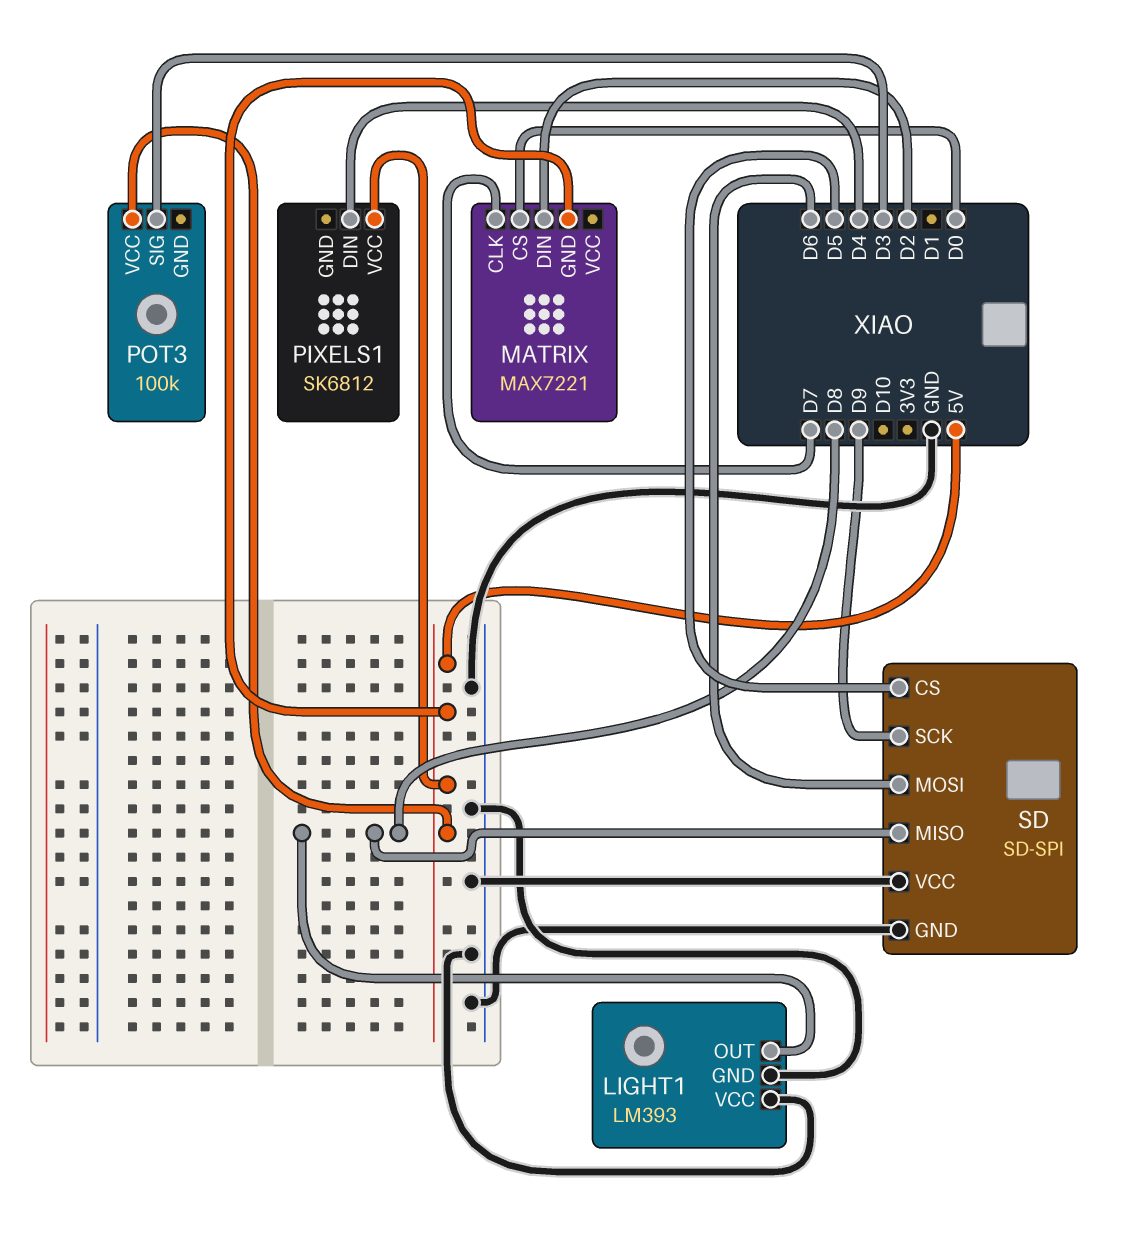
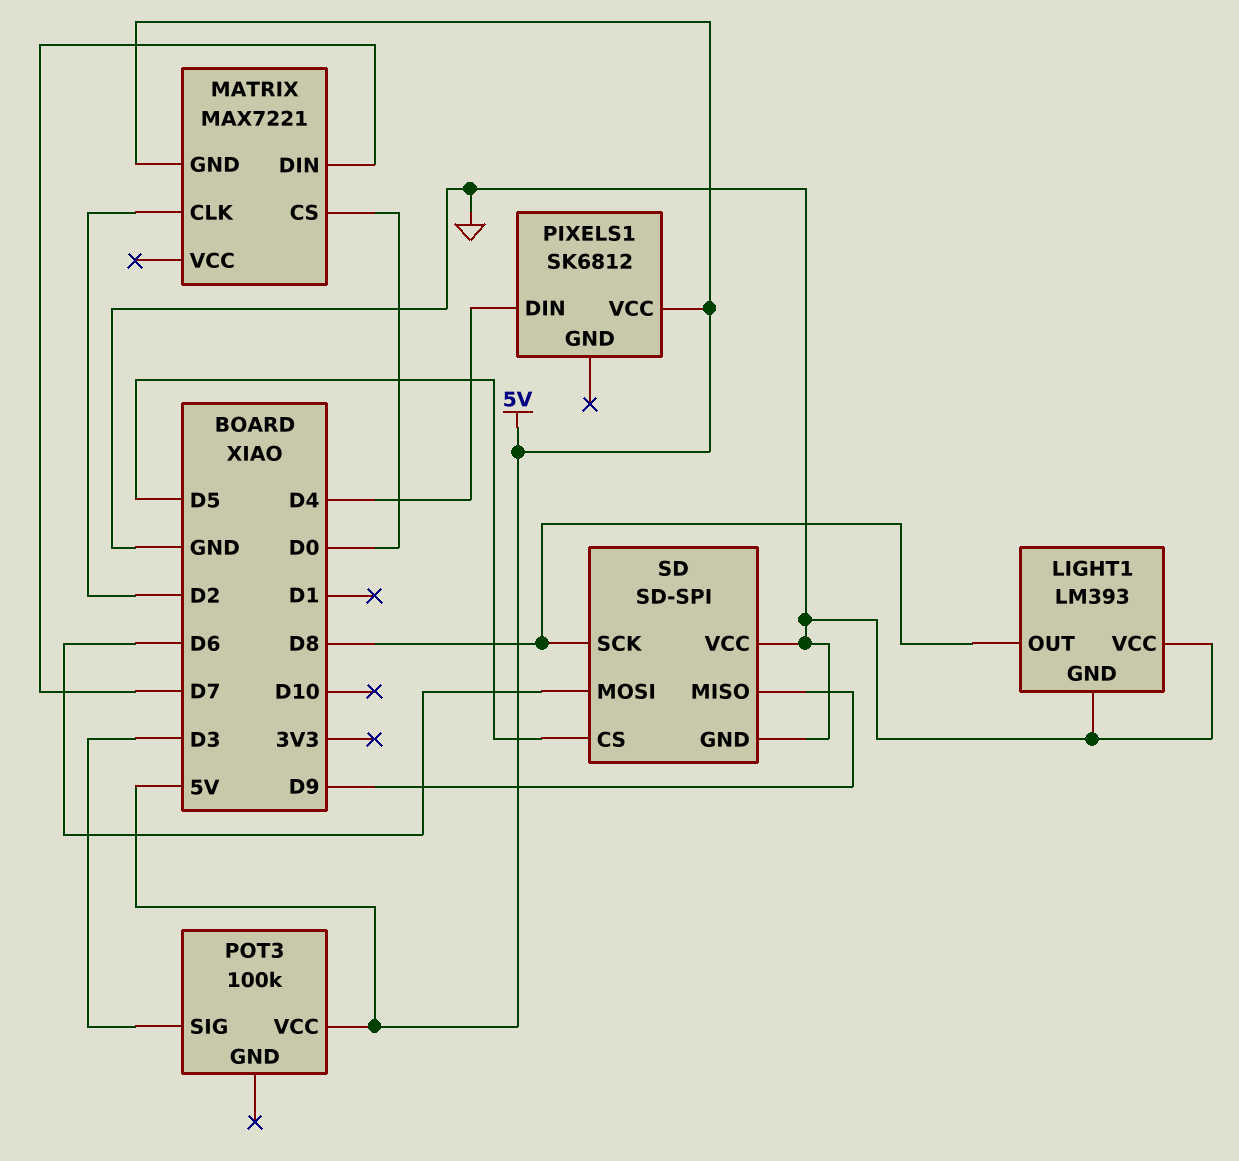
MATRIX pin CLK: D7 -> D2
MATRIX pin DIN: D2 -> D7
SD pin MISO: D8 -> D9
SD pin SCK: D9 -> D8

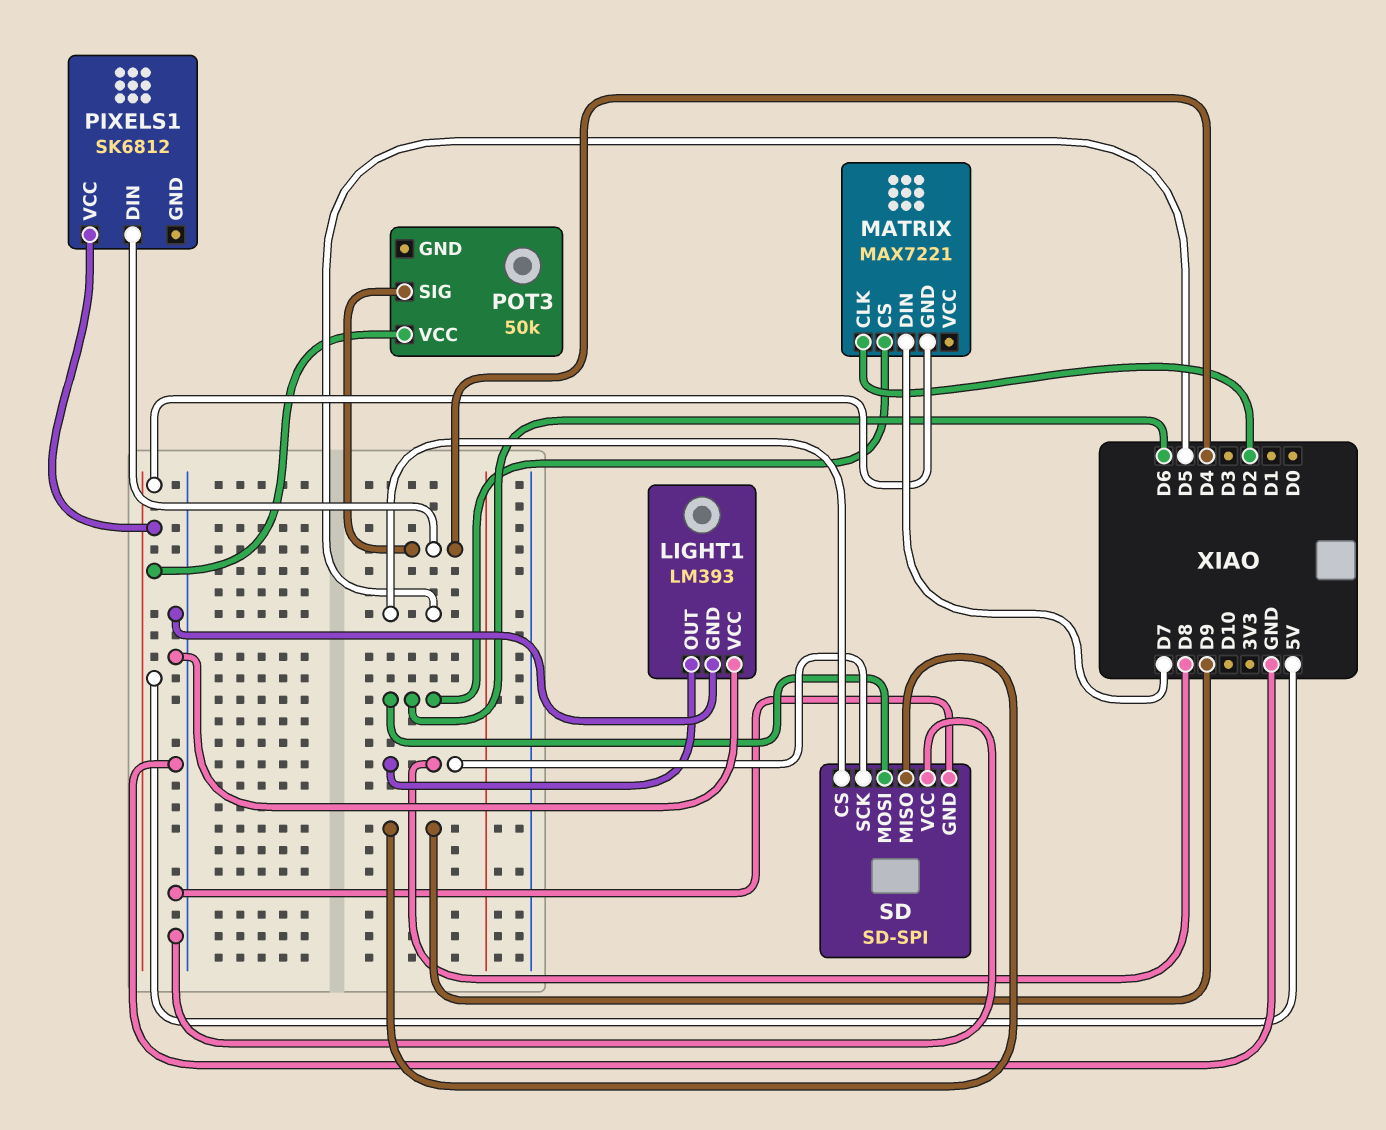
MATRIX pin CS: D0 -> D6
POT3: 100k -> 50k
POT3 pin SIG: D3 -> D4

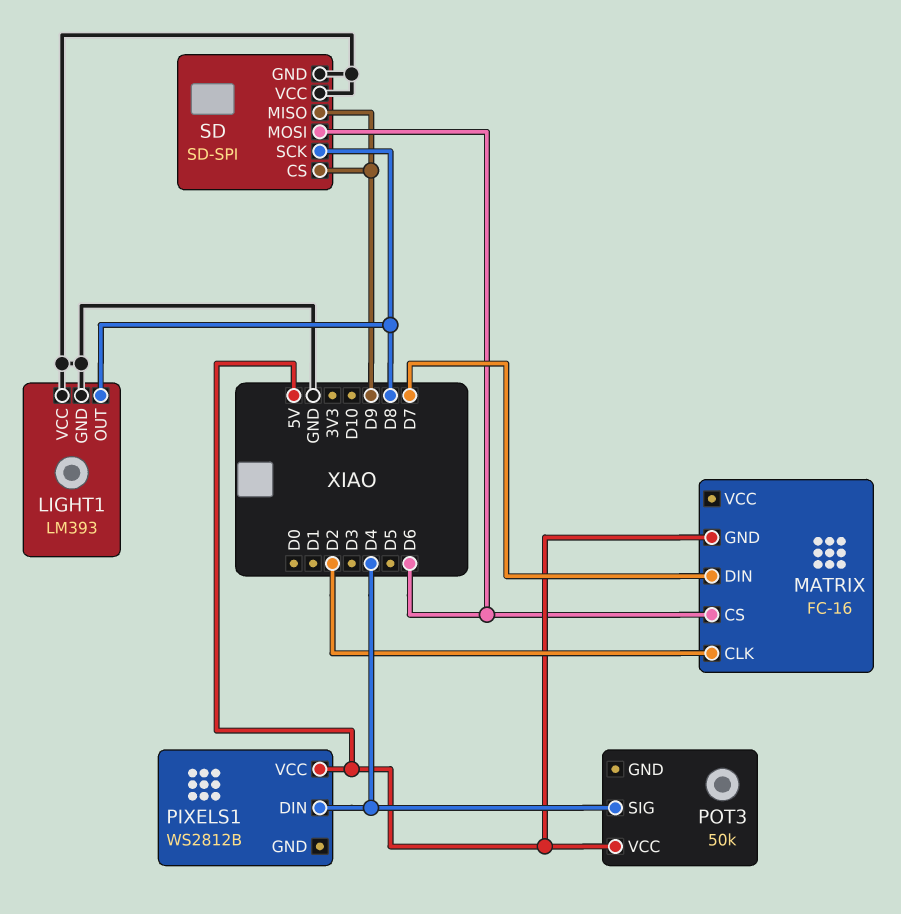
MATRIX: MAX7221 -> FC-16
PIXELS1: SK6812 -> WS2812B
SD pin CS: D5 -> D9

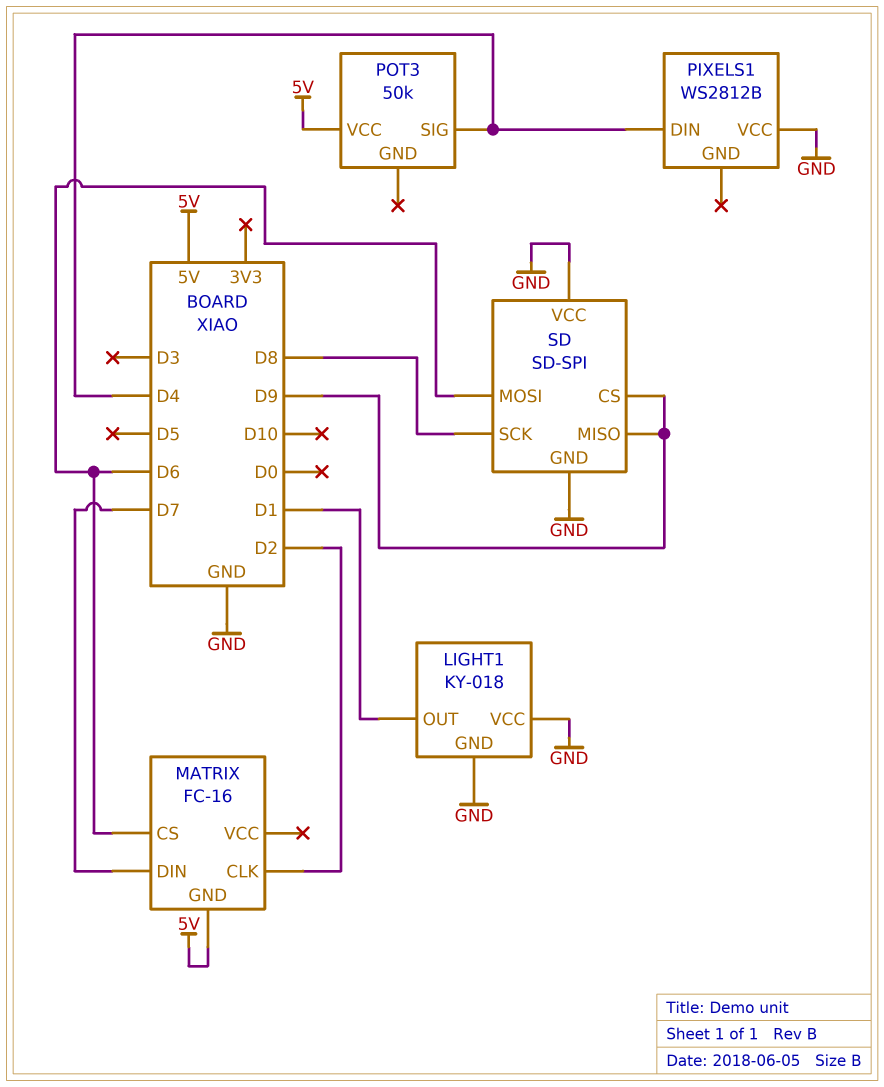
LIGHT1: LM393 -> KY-018
LIGHT1 pin OUT: D8 -> D1
PIXELS1 pin VCC: 5V -> GND

